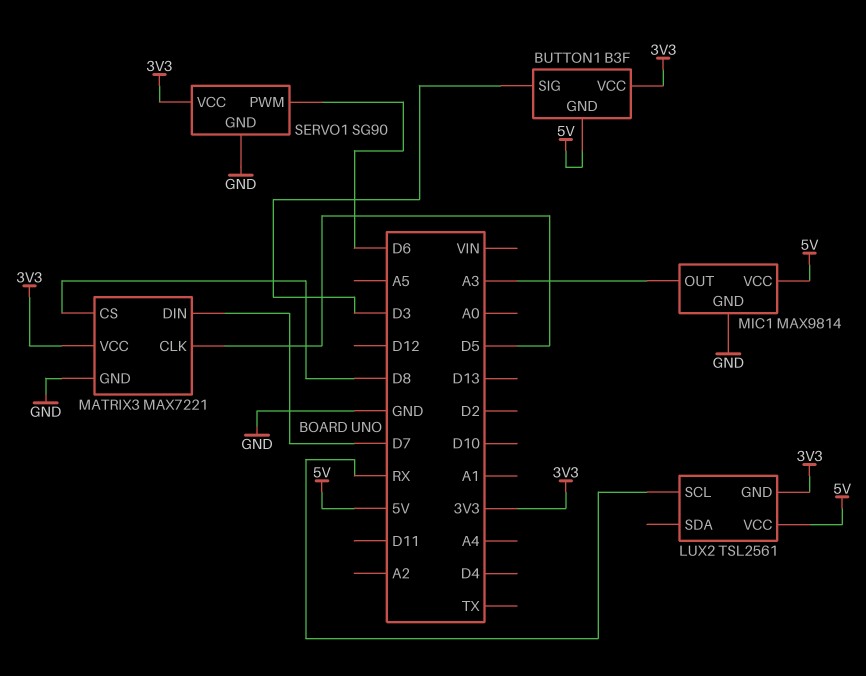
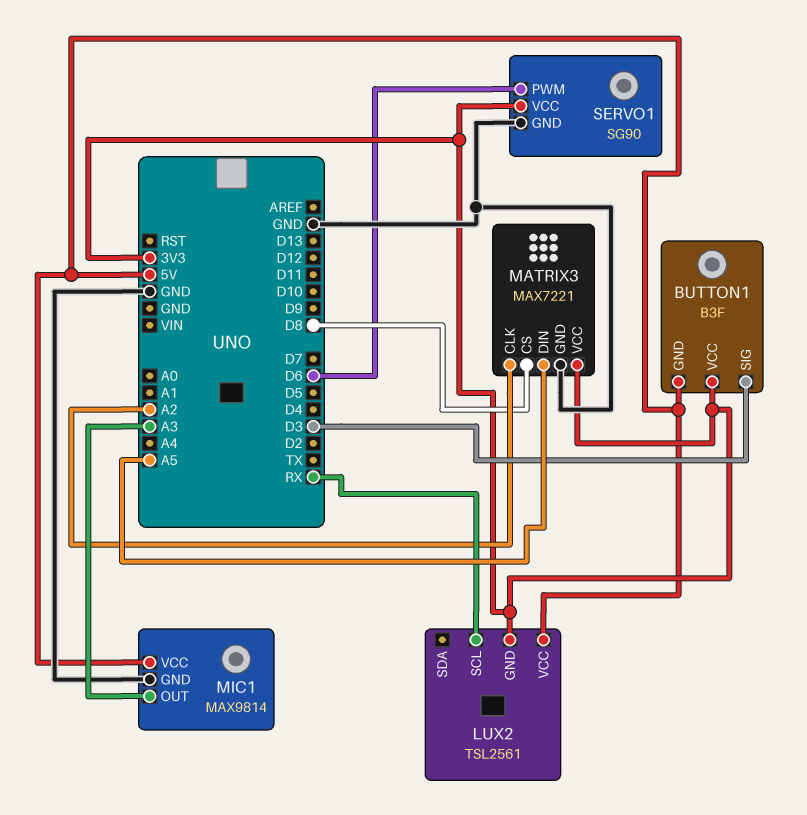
MATRIX3 pin CLK: D5 -> A2
MATRIX3 pin DIN: D7 -> A5

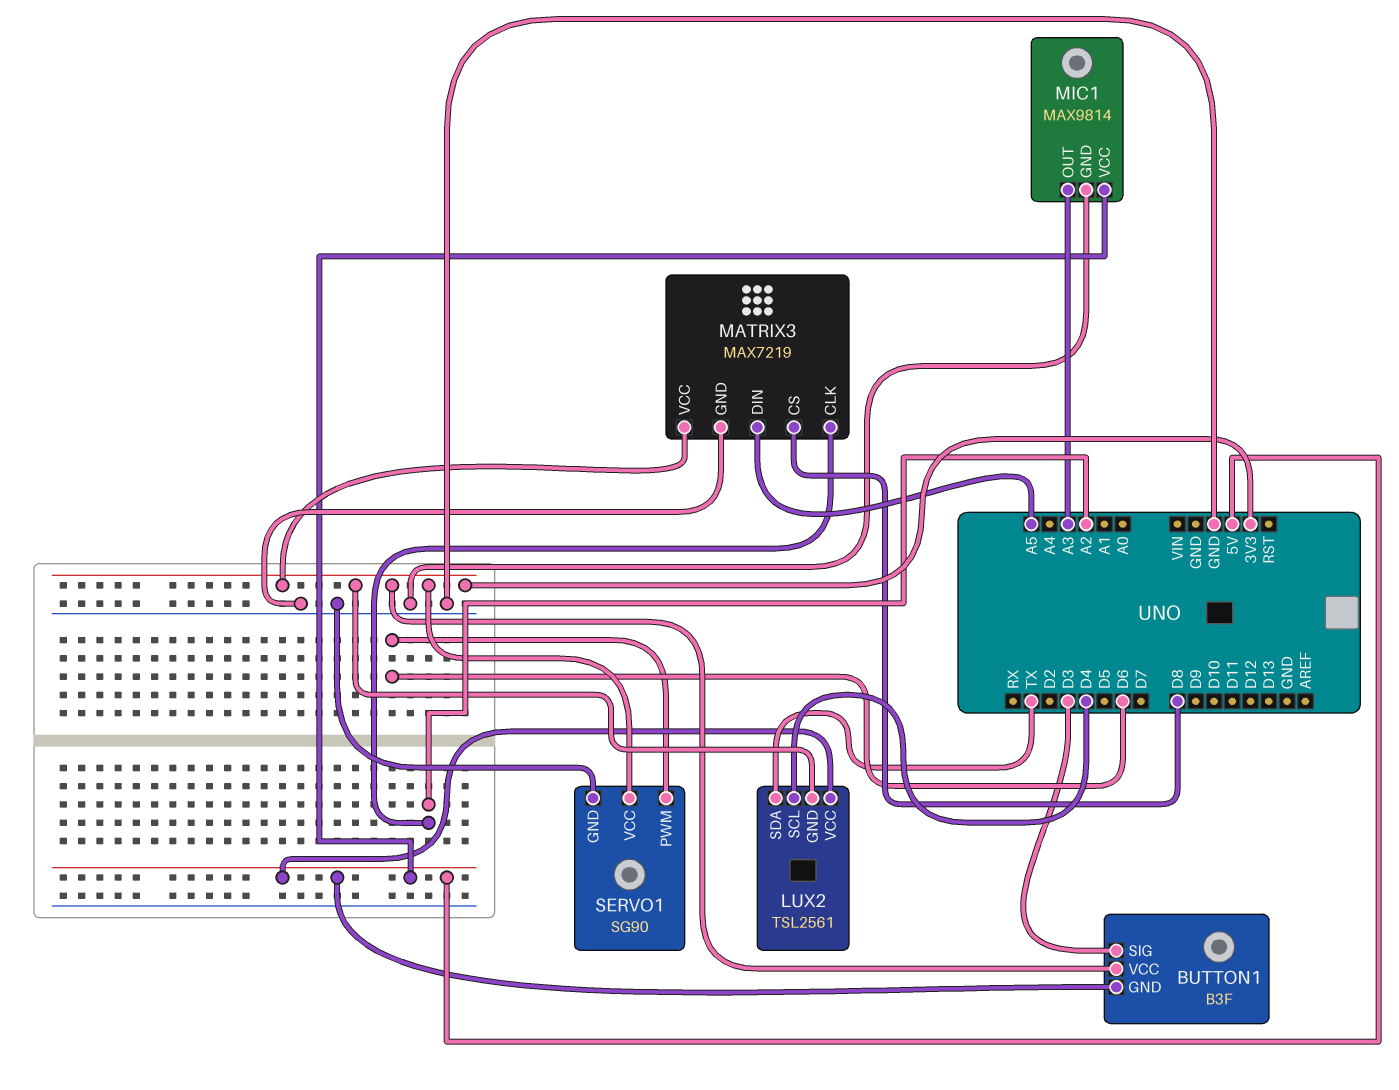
LUX2 pin SCL: RX -> D4
LUX2 pin SDA: none -> TX
MATRIX3: MAX7221 -> MAX7219

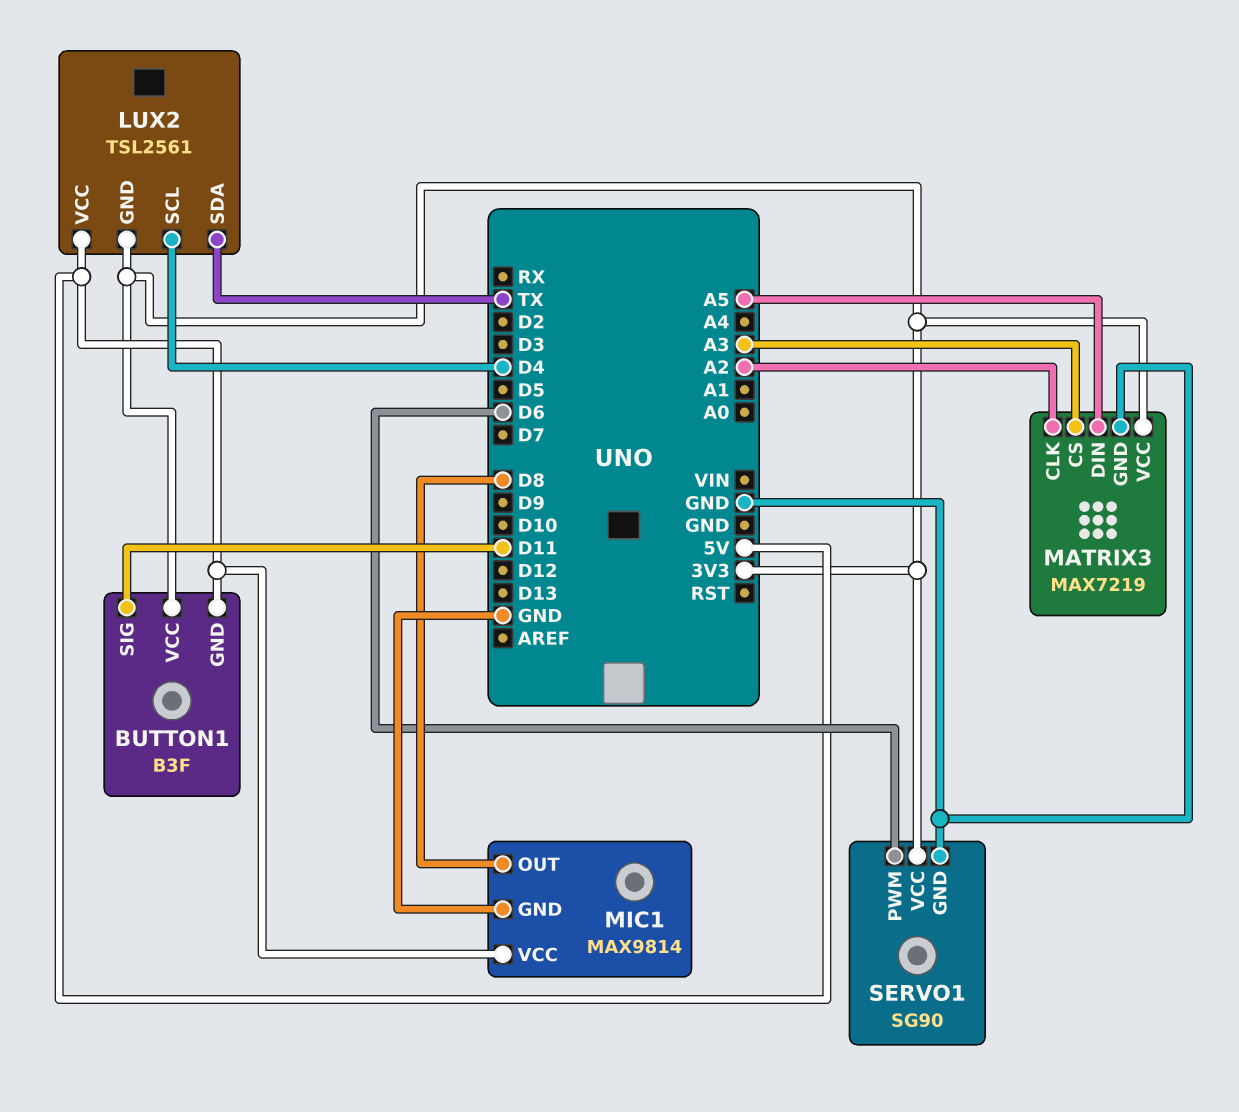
BUTTON1 pin SIG: D3 -> D11
MATRIX3 pin CS: D8 -> A3
MIC1 pin OUT: A3 -> D8

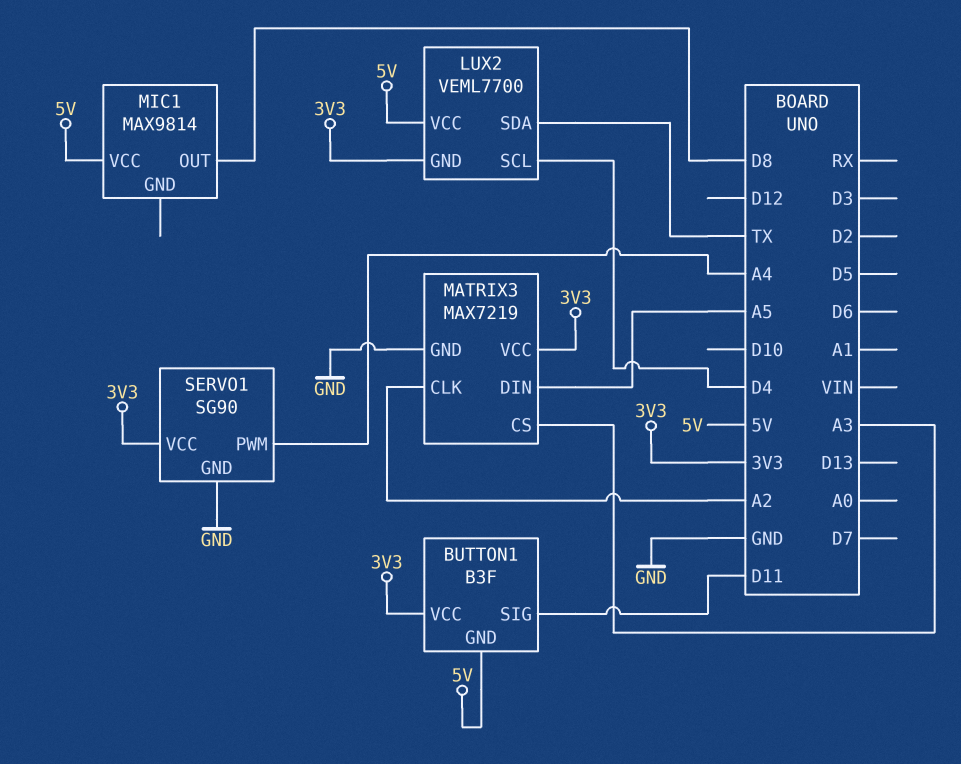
LUX2: TSL2561 -> VEML7700
MIC1 pin GND: GND -> none
SERVO1 pin PWM: D6 -> A4

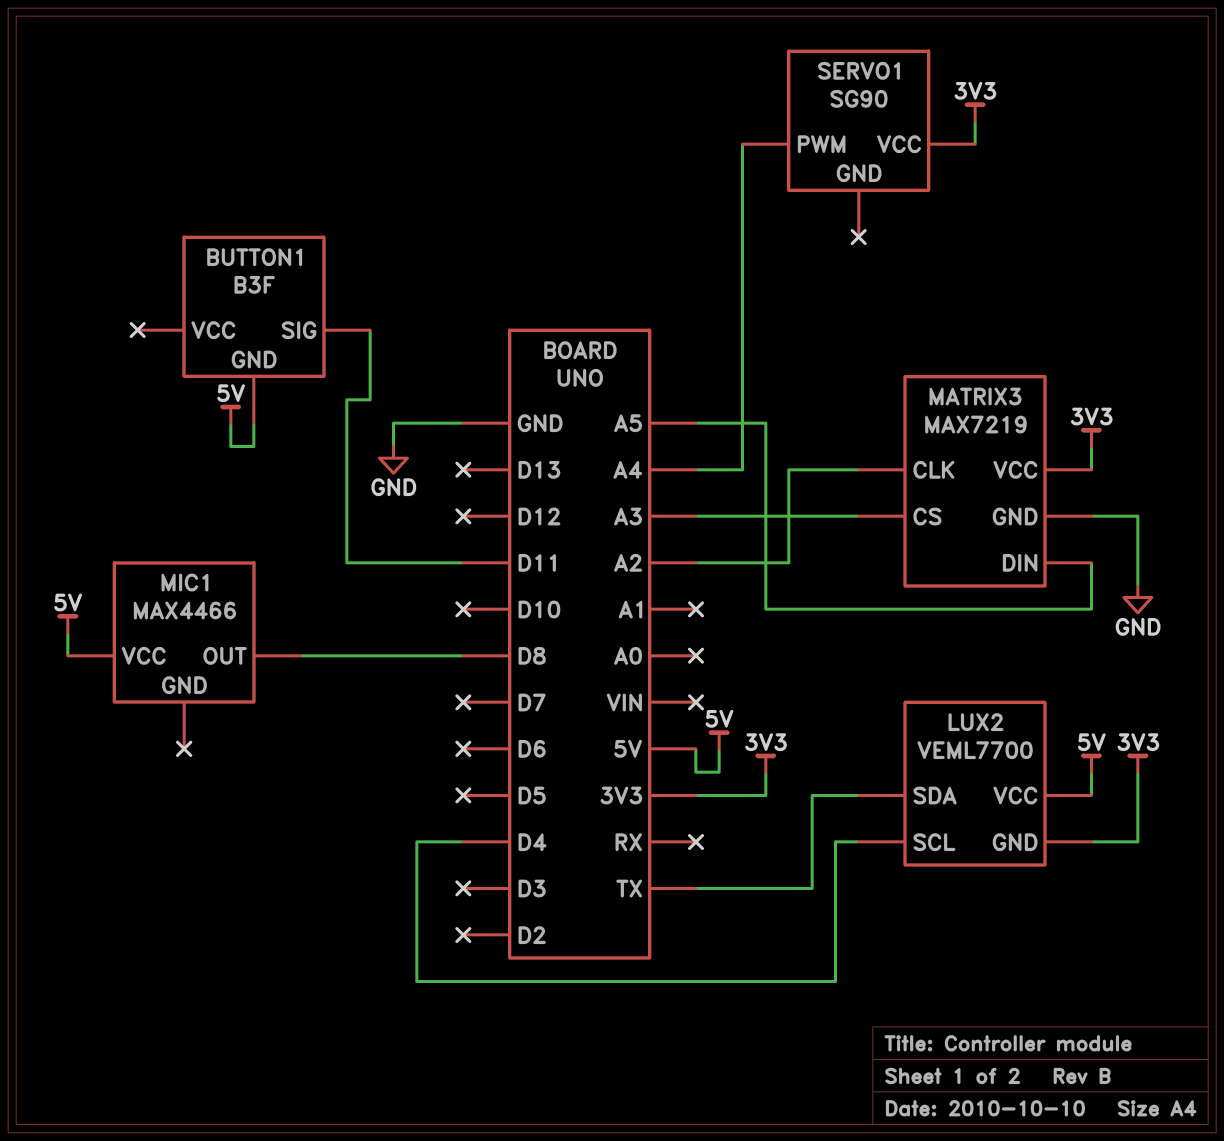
BUTTON1 pin VCC: 3V3 -> none
MIC1: MAX9814 -> MAX4466
SERVO1 pin GND: GND -> none

